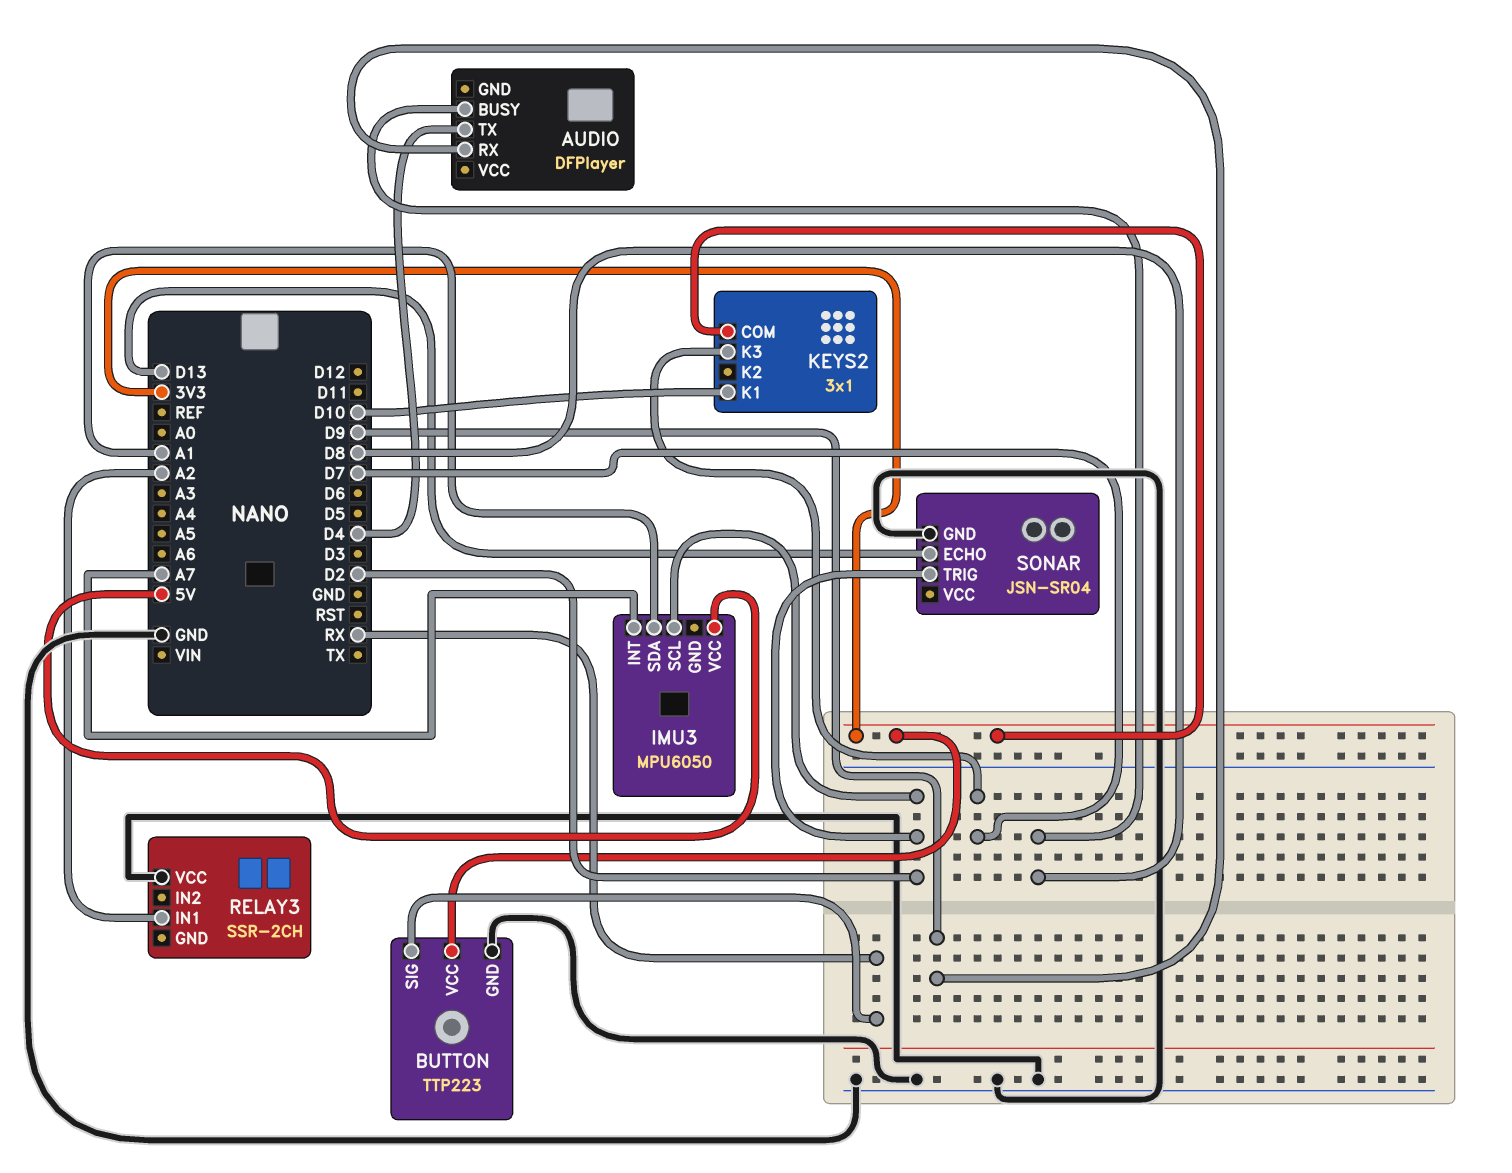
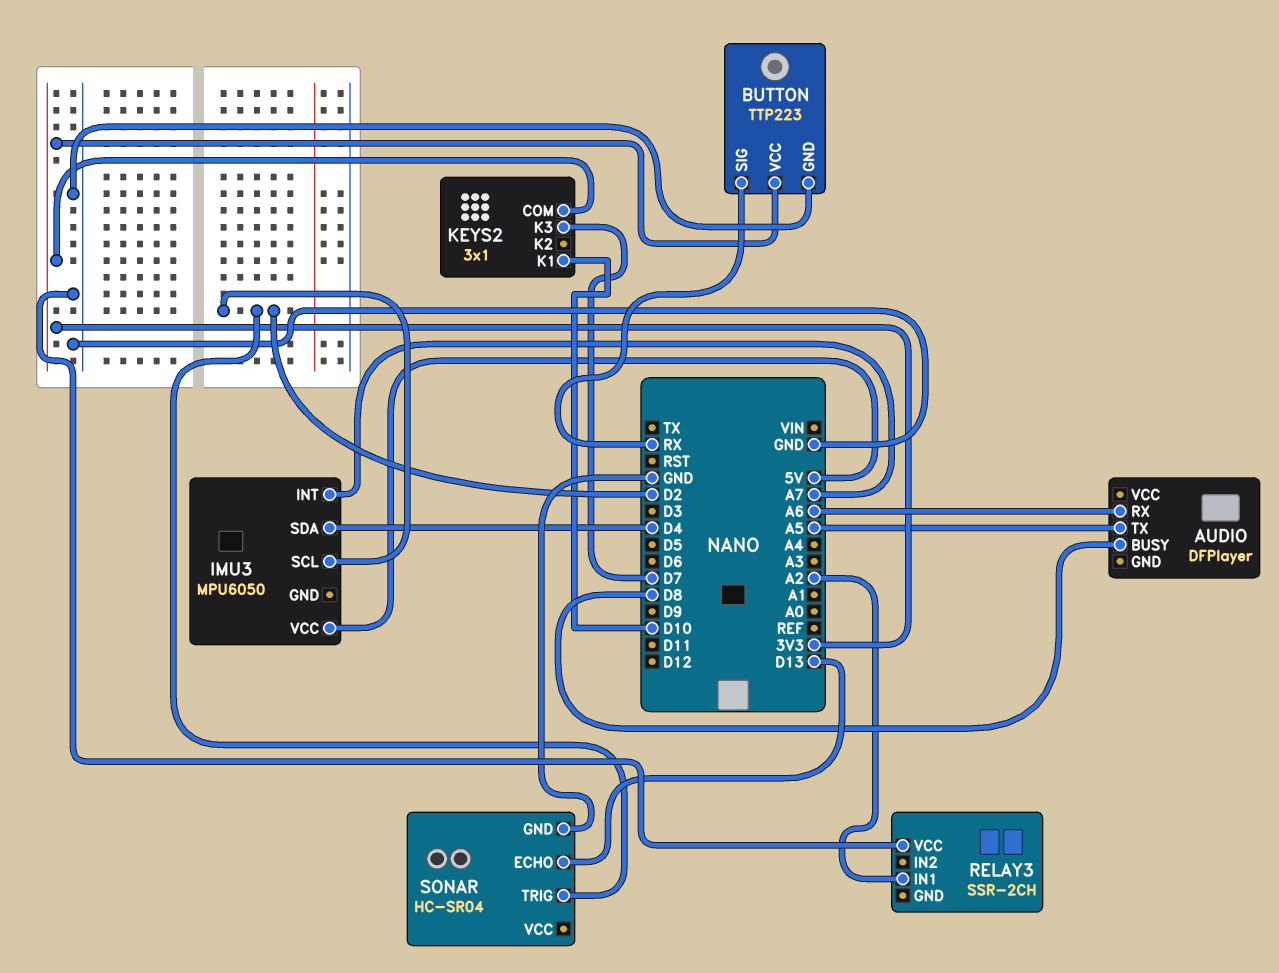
AUDIO pin RX: D9 -> A6
AUDIO pin TX: D4 -> A5
IMU3 pin SDA: A1 -> D4
SONAR: JSN-SR04 -> HC-SR04

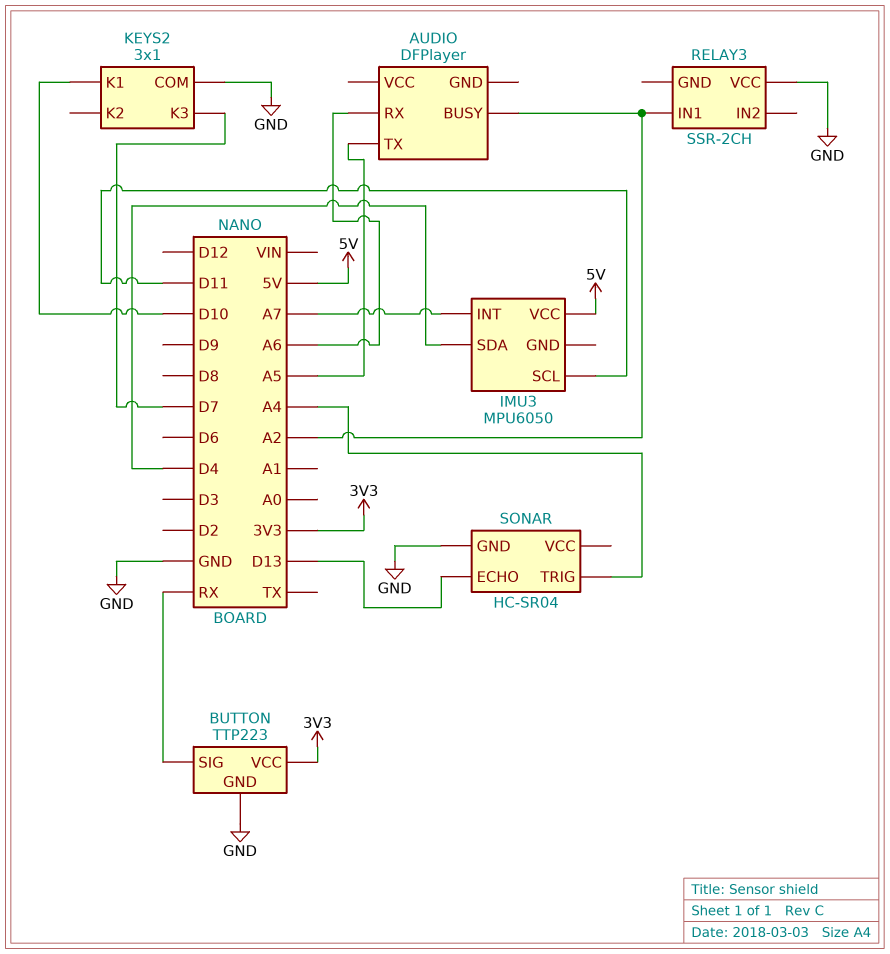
AUDIO pin BUSY: D8 -> A2
IMU3 pin SCL: D2 -> D11
KEYS2 pin COM: 3V3 -> GND
SONAR pin TRIG: D2 -> A4

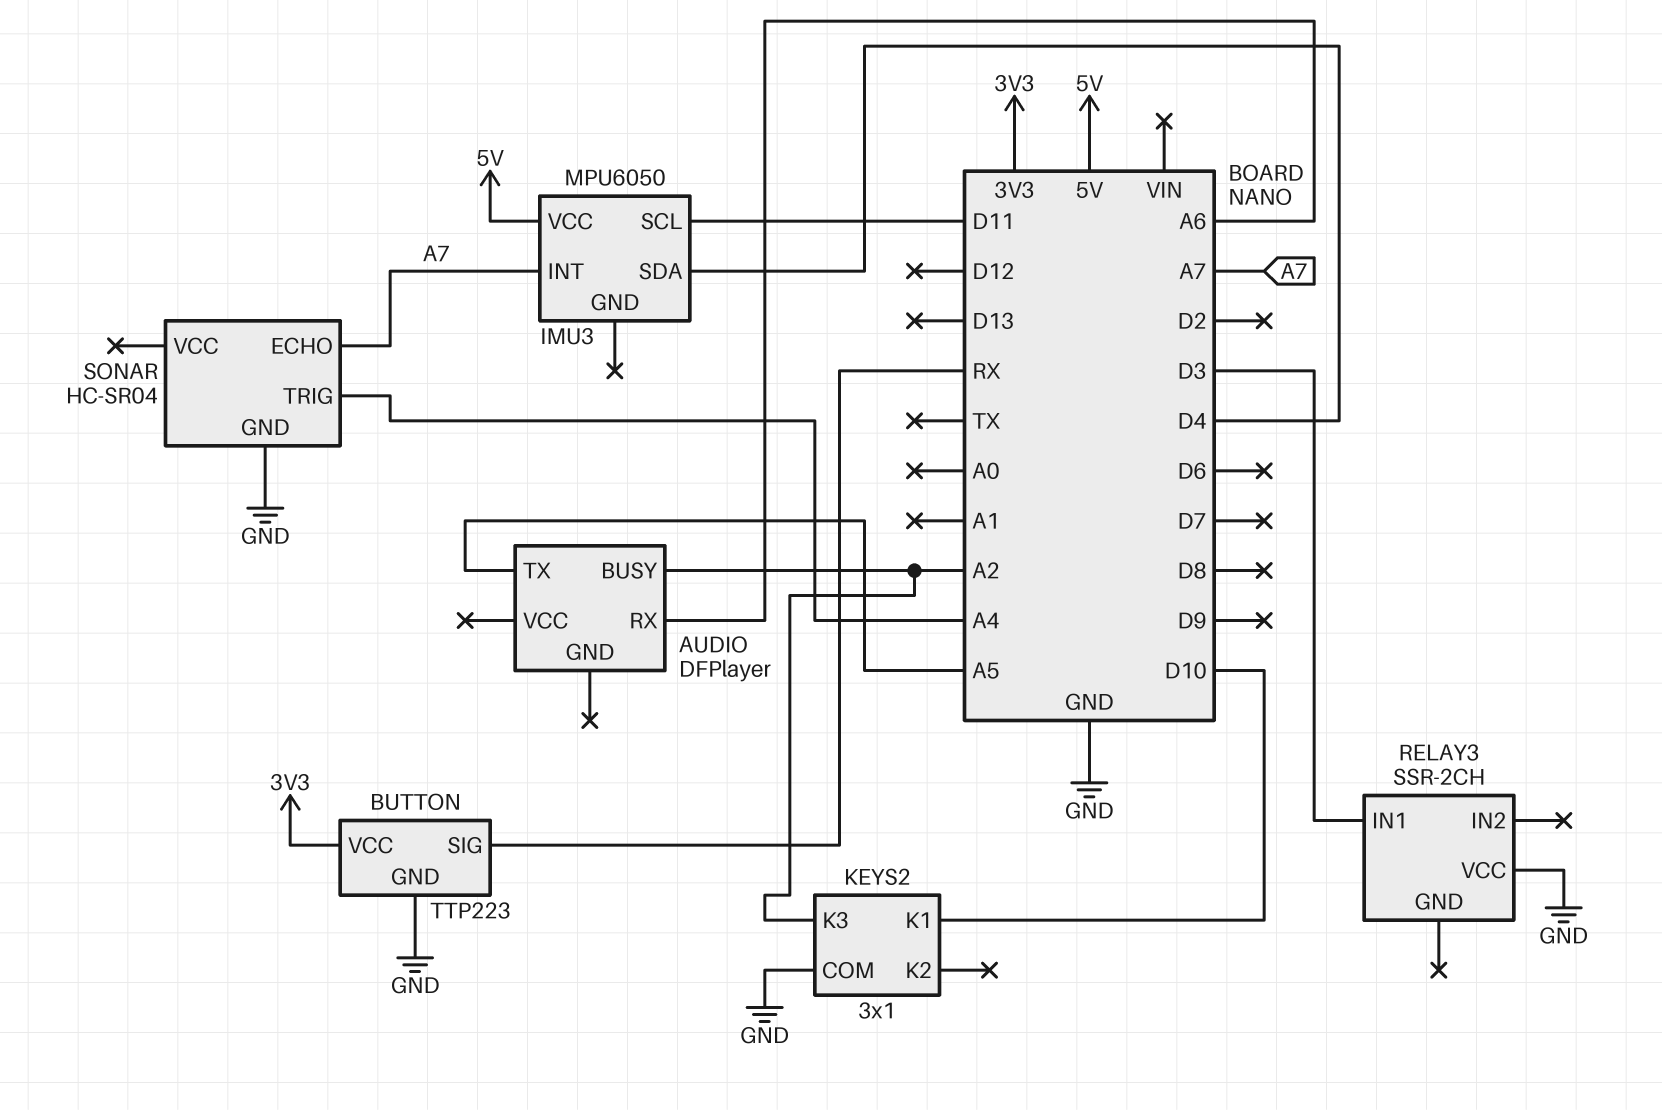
KEYS2 pin K3: D7 -> A2
RELAY3 pin IN1: A2 -> D3
SONAR pin ECHO: D13 -> A7

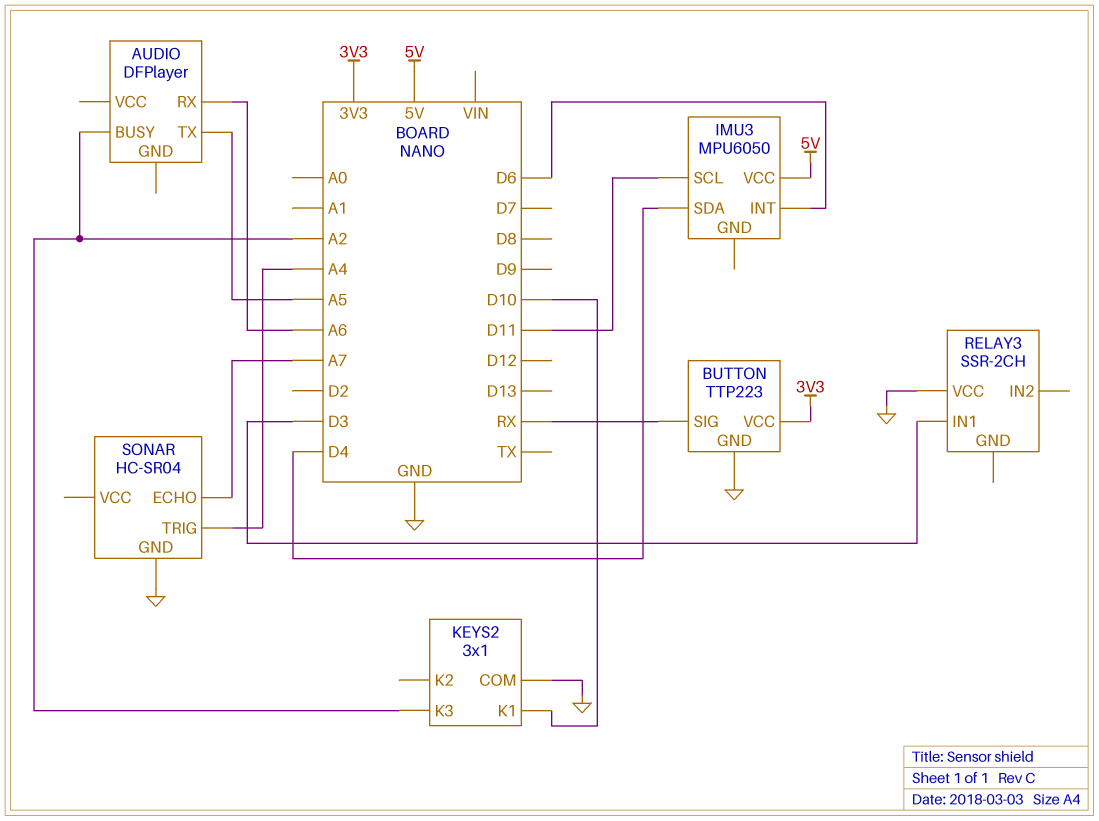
IMU3 pin INT: A7 -> D6

